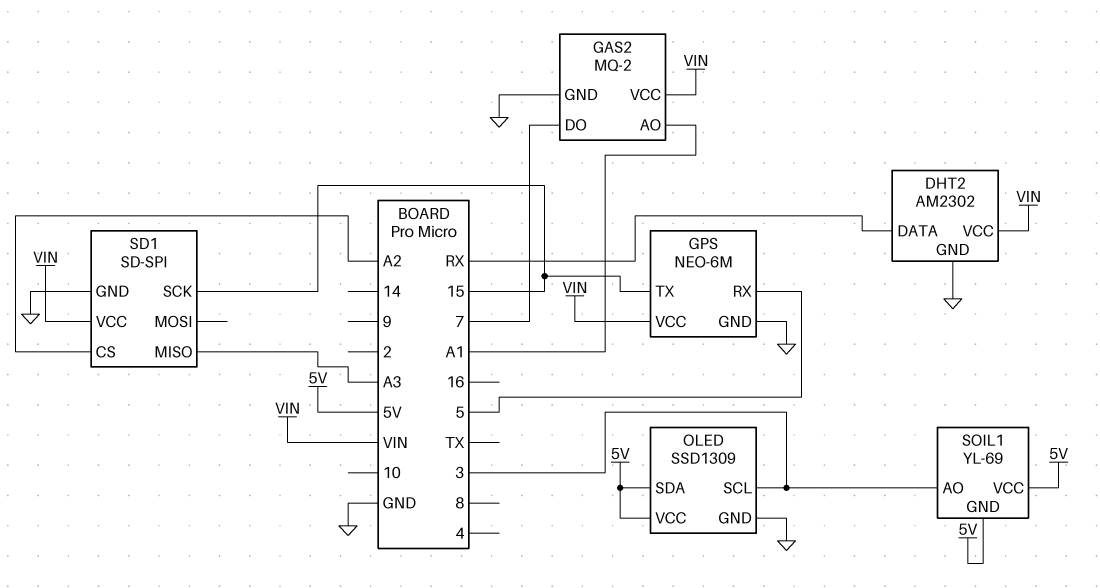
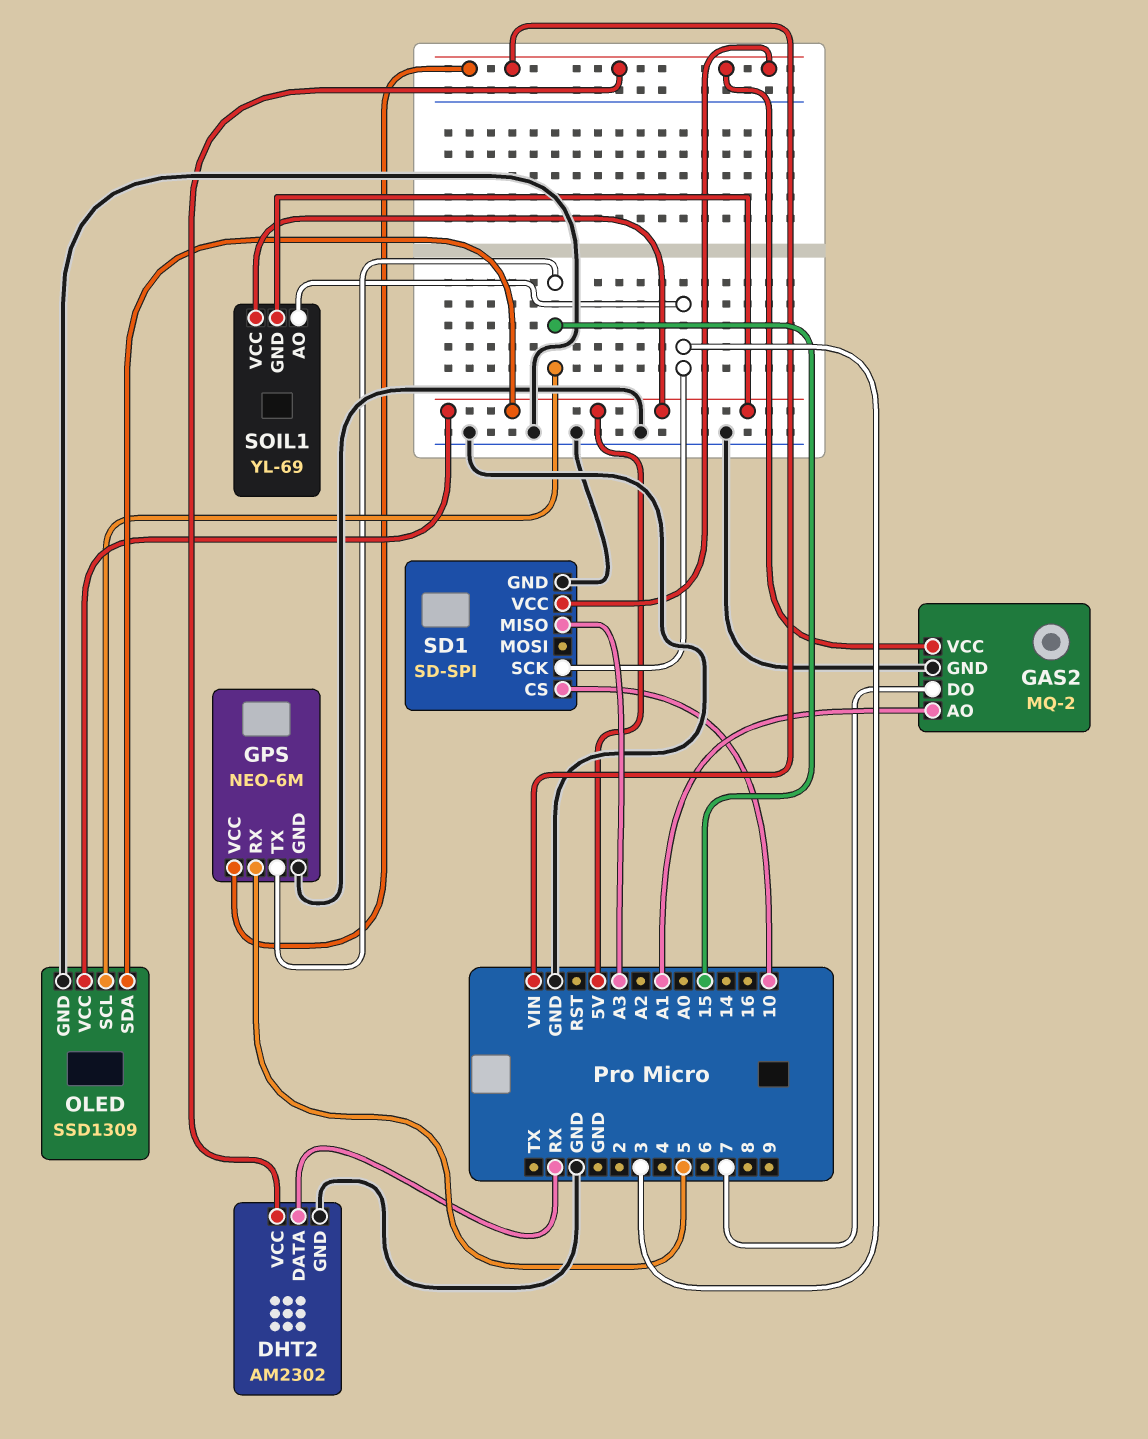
OLED pin SCL: 3 -> 15
SD1 pin CS: A2 -> 10
SD1 pin SCK: 15 -> 3

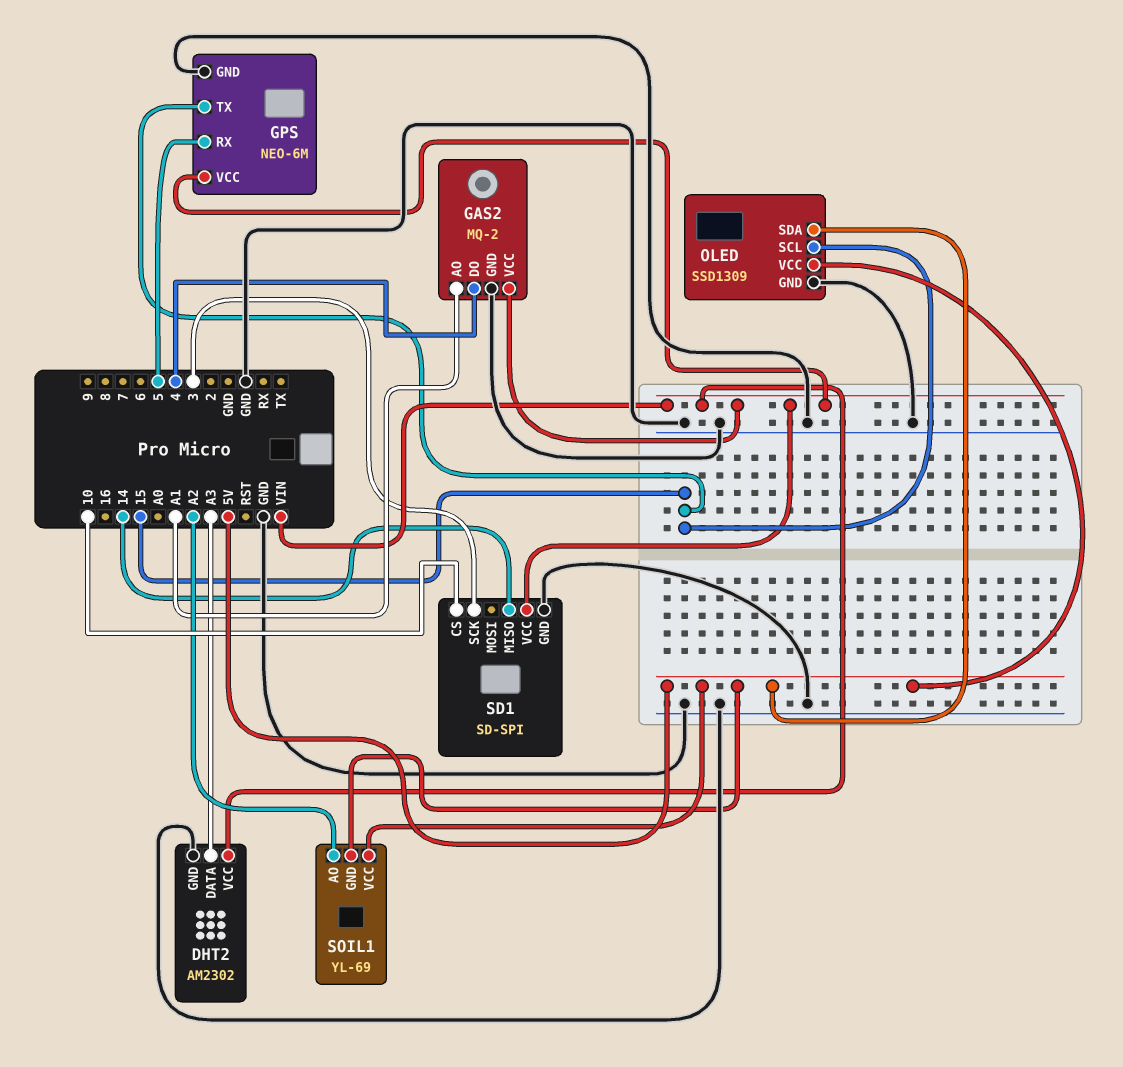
DHT2 pin DATA: RX -> A3
GAS2 pin DO: 7 -> 4
SD1 pin MISO: A3 -> 14
SOIL1 pin AO: 3 -> A2

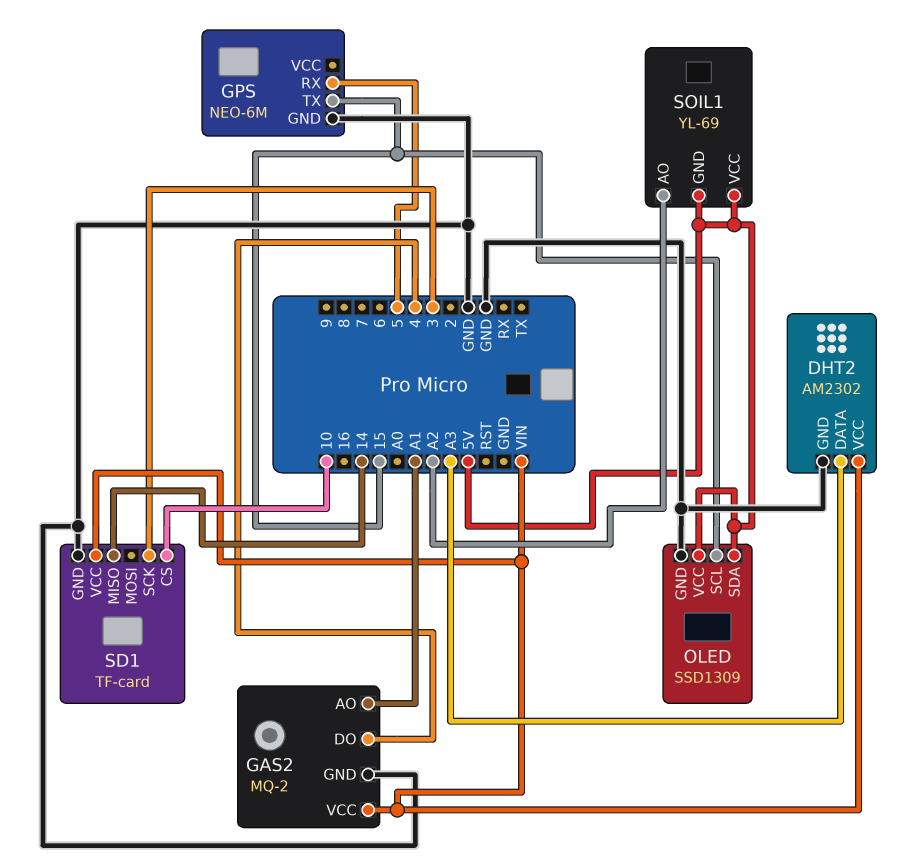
GPS pin VCC: VIN -> none
SD1: SD-SPI -> TF-card

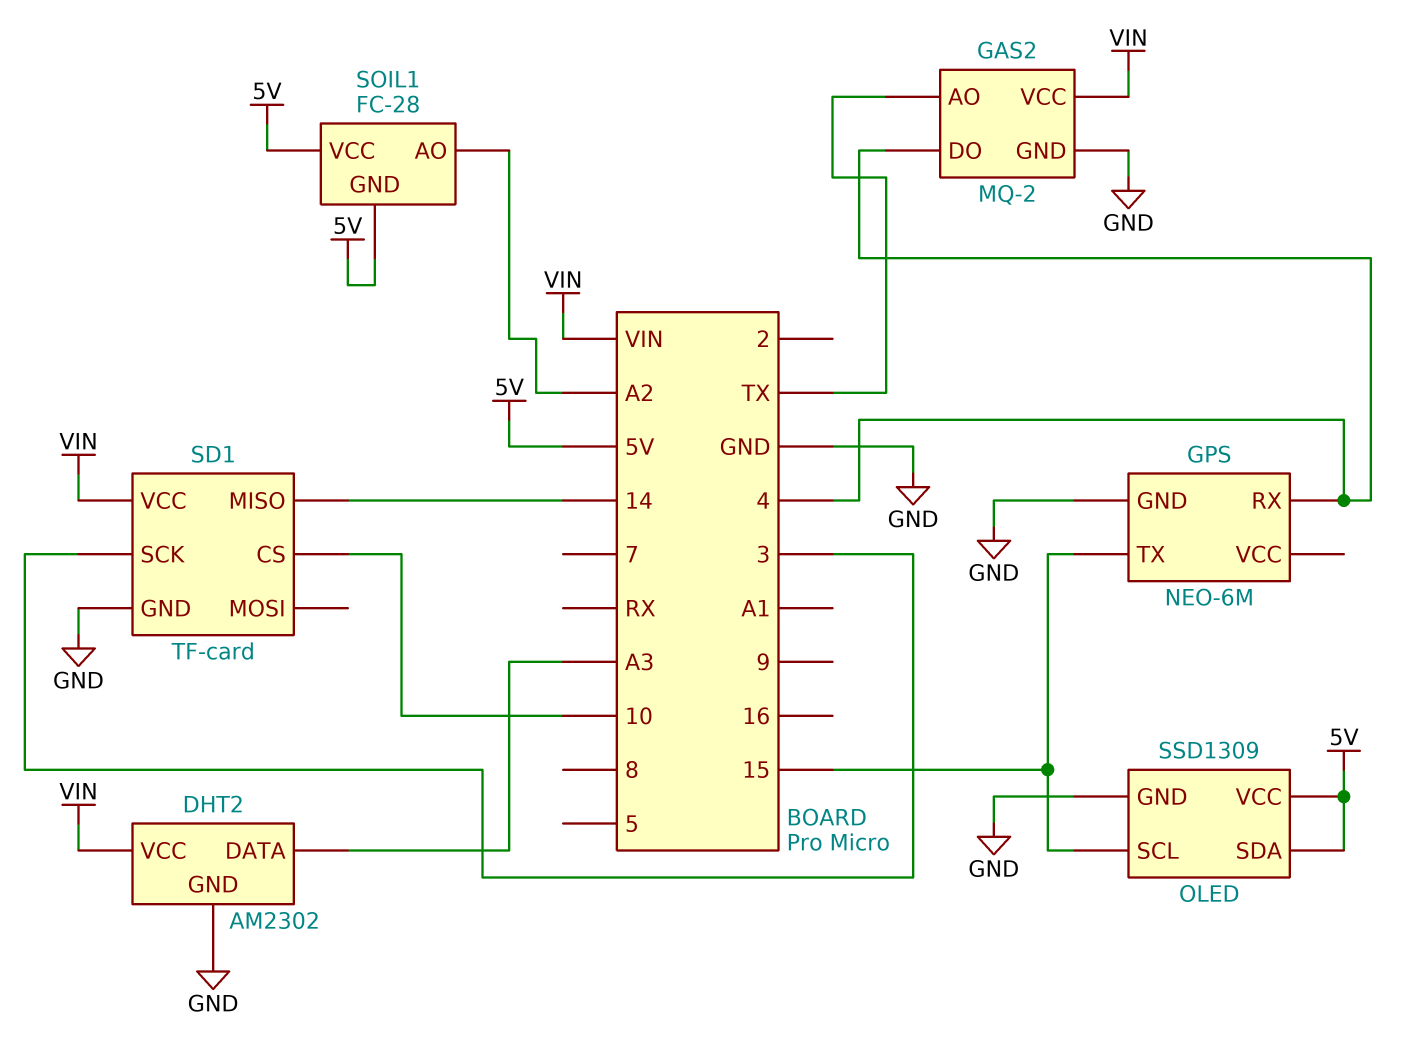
GAS2 pin AO: A1 -> TX
GPS pin RX: 5 -> 4
SOIL1: YL-69 -> FC-28

